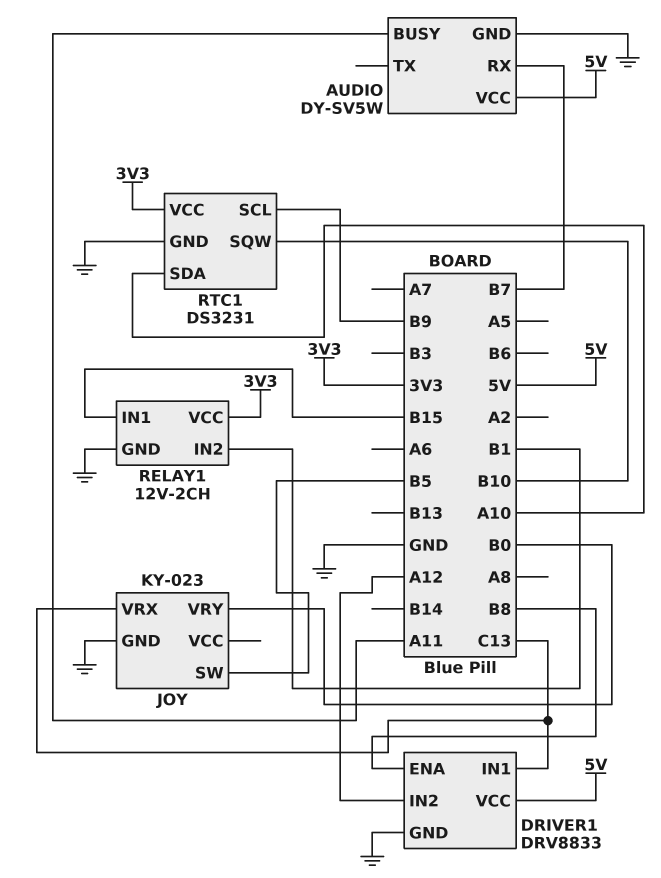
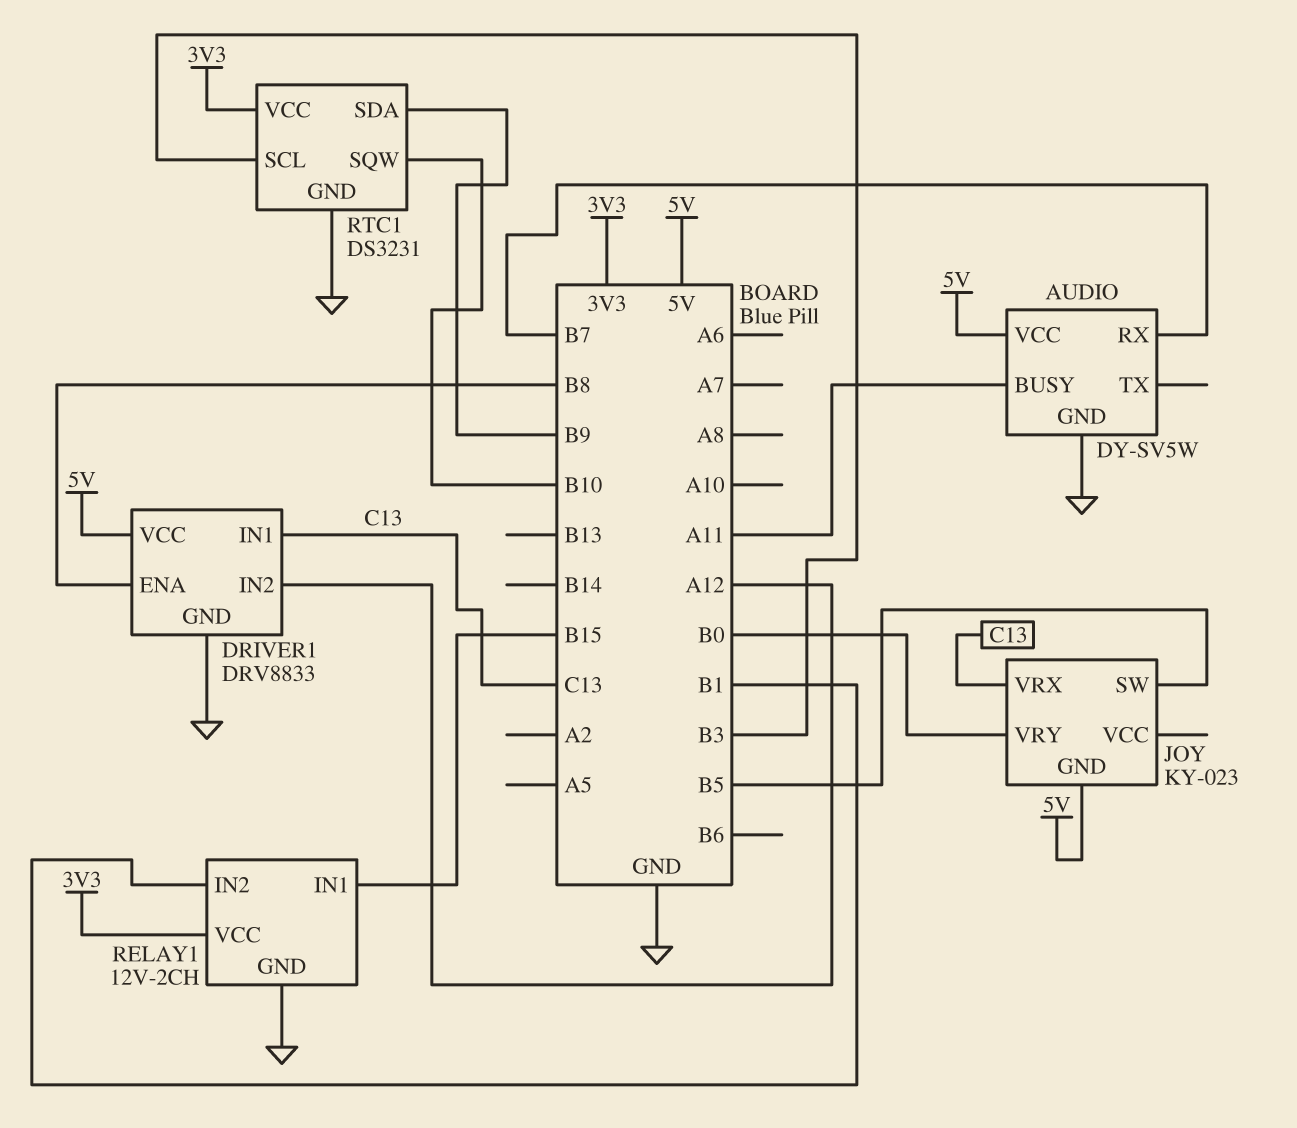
JOY pin GND: GND -> 5V
RTC1 pin SCL: B9 -> B3
RTC1 pin SDA: A10 -> B9

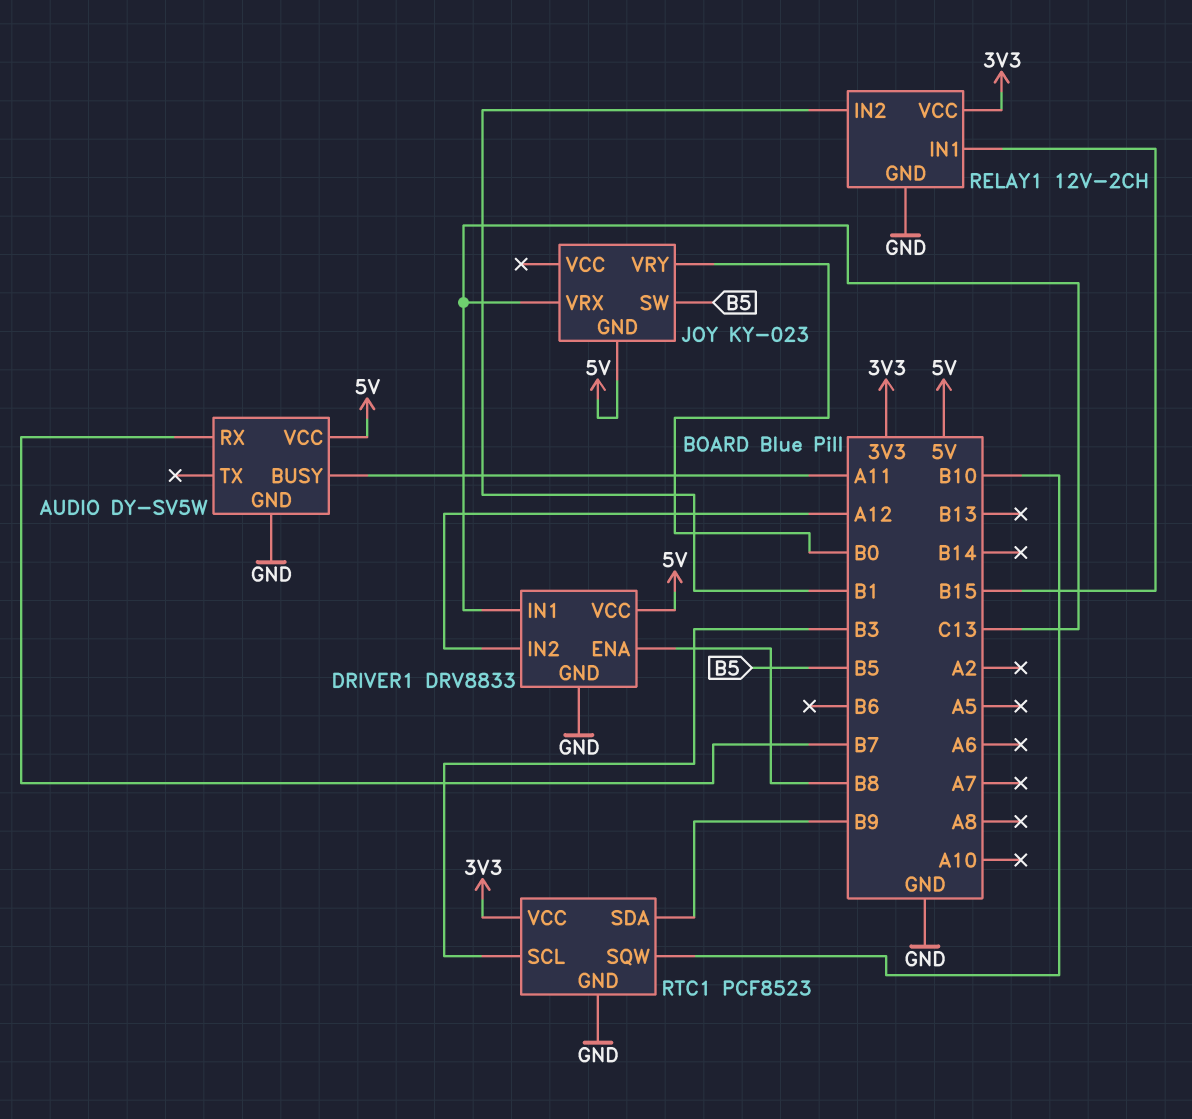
RTC1: DS3231 -> PCF8523

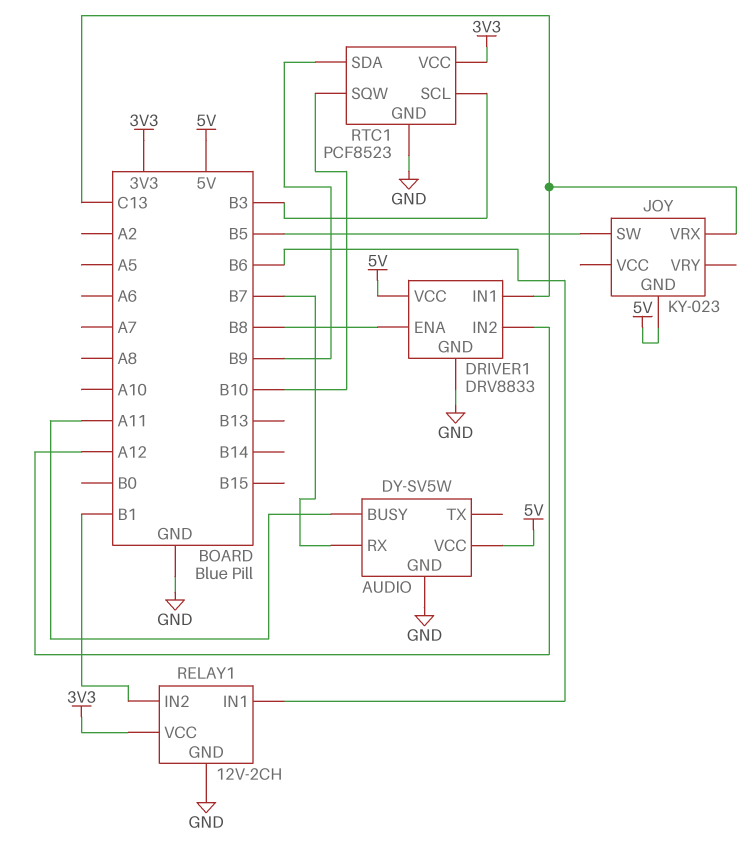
JOY pin VRY: B0 -> none
RELAY1 pin IN1: B15 -> B6

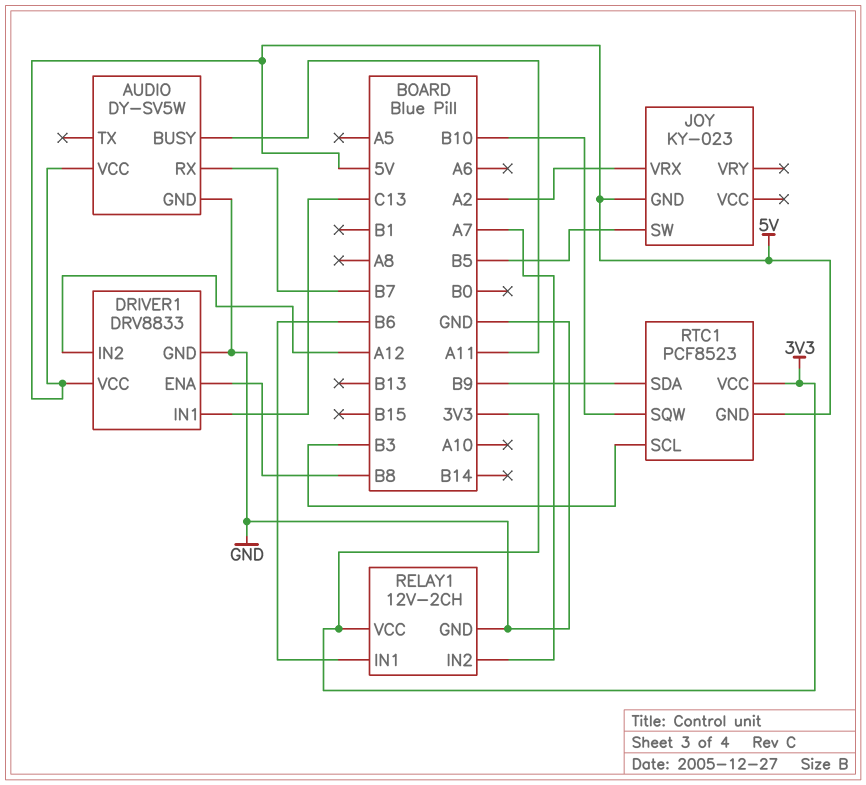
JOY pin VRX: C13 -> A2
RELAY1 pin IN2: B1 -> A7
RTC1 pin GND: GND -> 5V

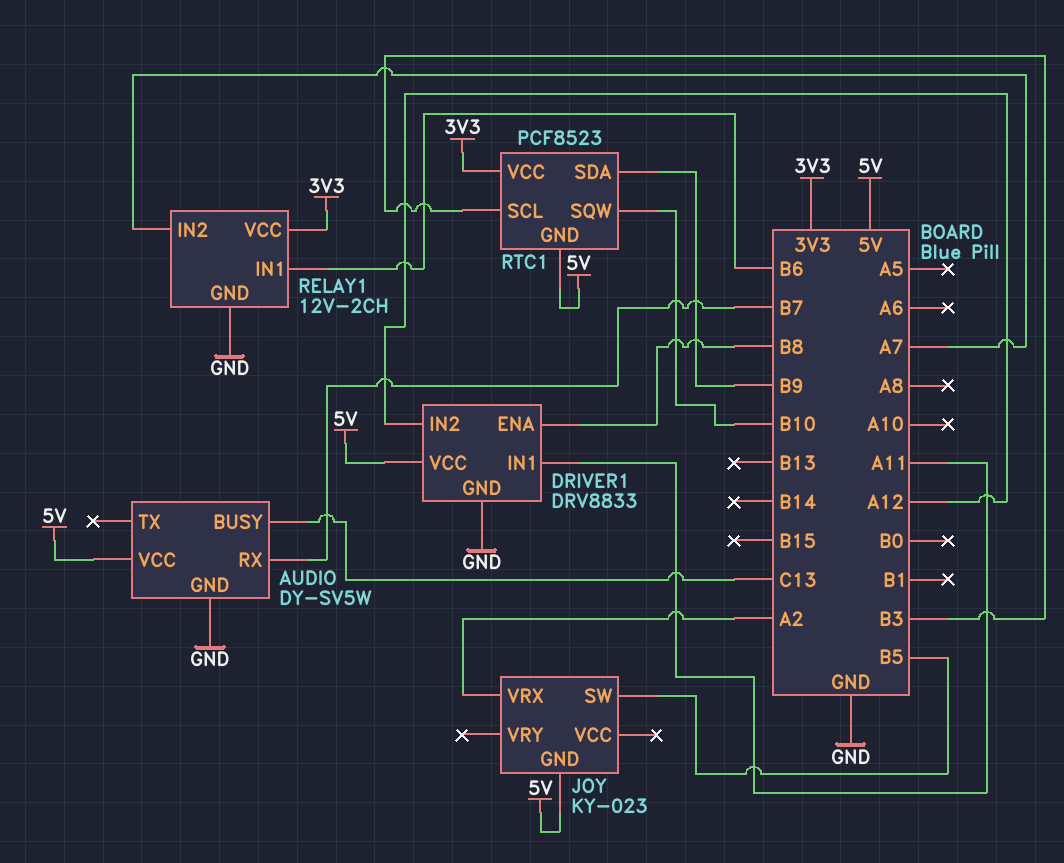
AUDIO pin BUSY: A11 -> C13
DRIVER1 pin IN1: C13 -> A11

